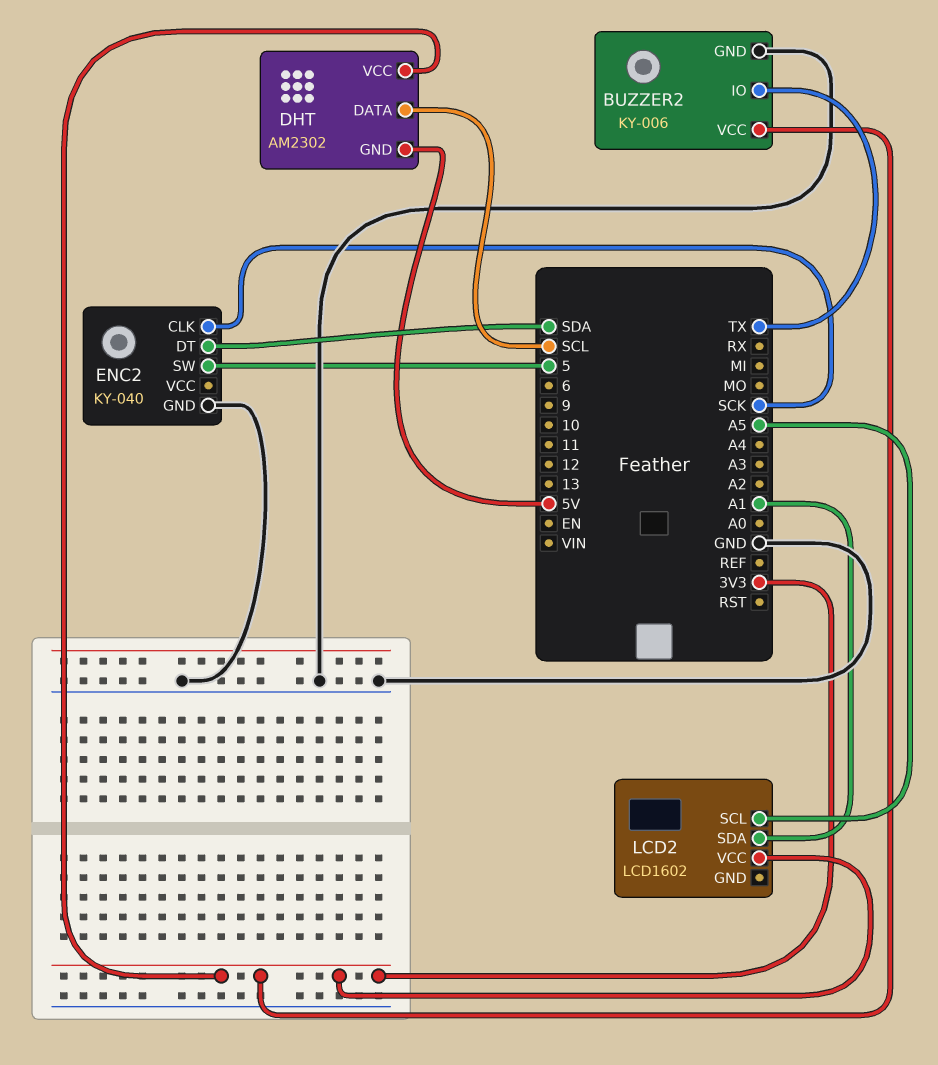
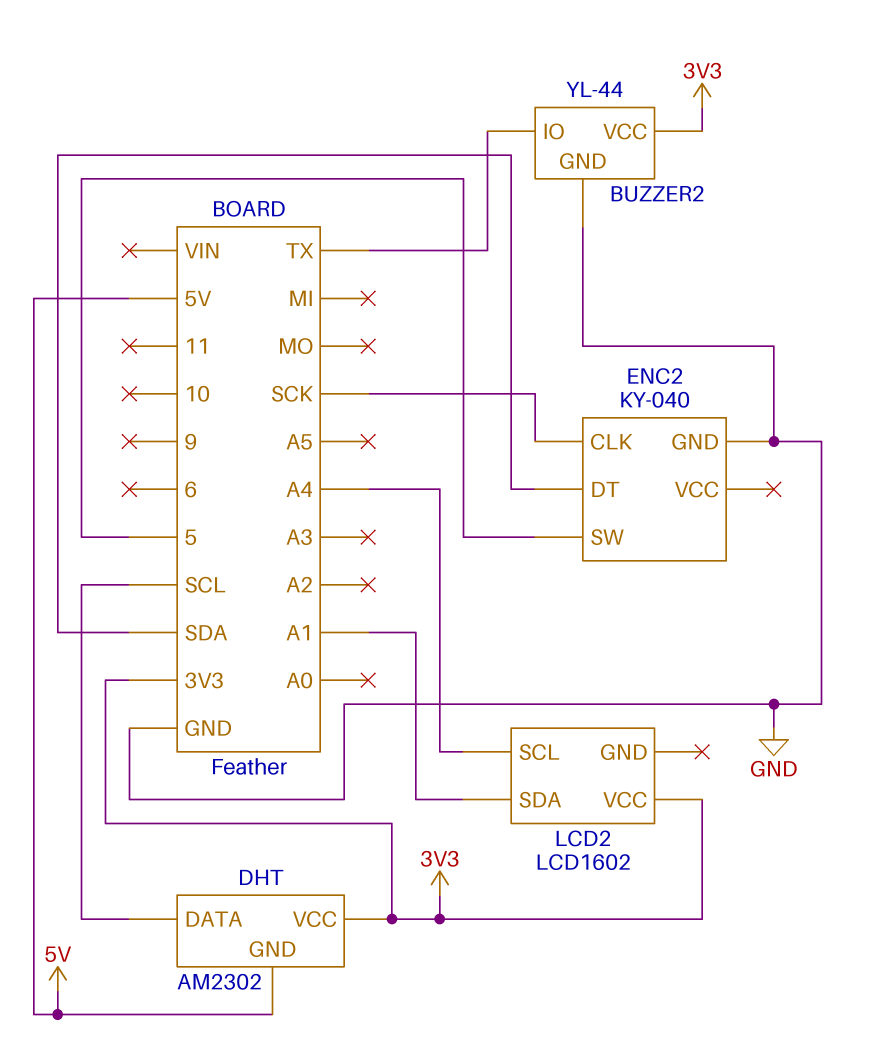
BUZZER2: KY-006 -> YL-44
LCD2 pin SCL: A5 -> A4

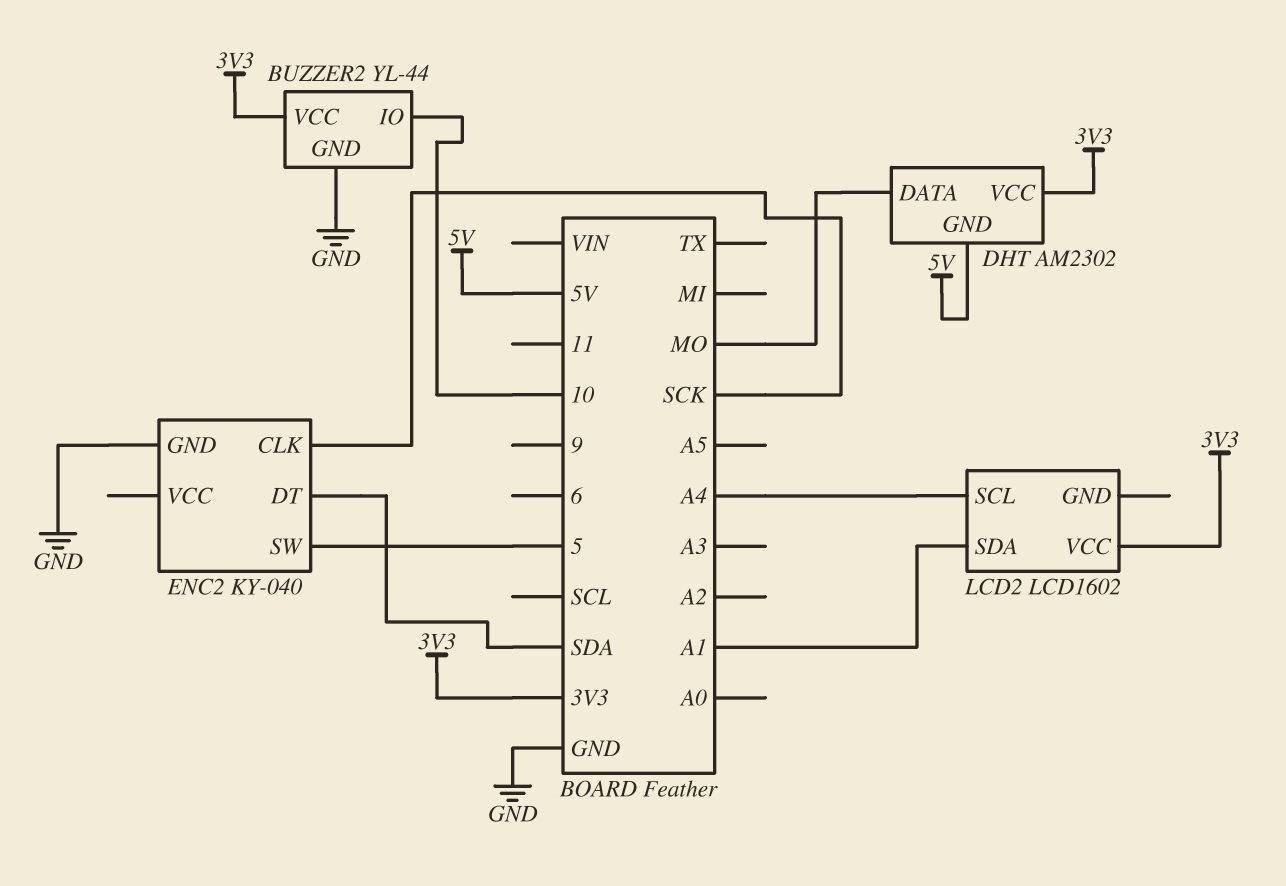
BUZZER2 pin IO: TX -> 10
DHT pin DATA: SCL -> MO

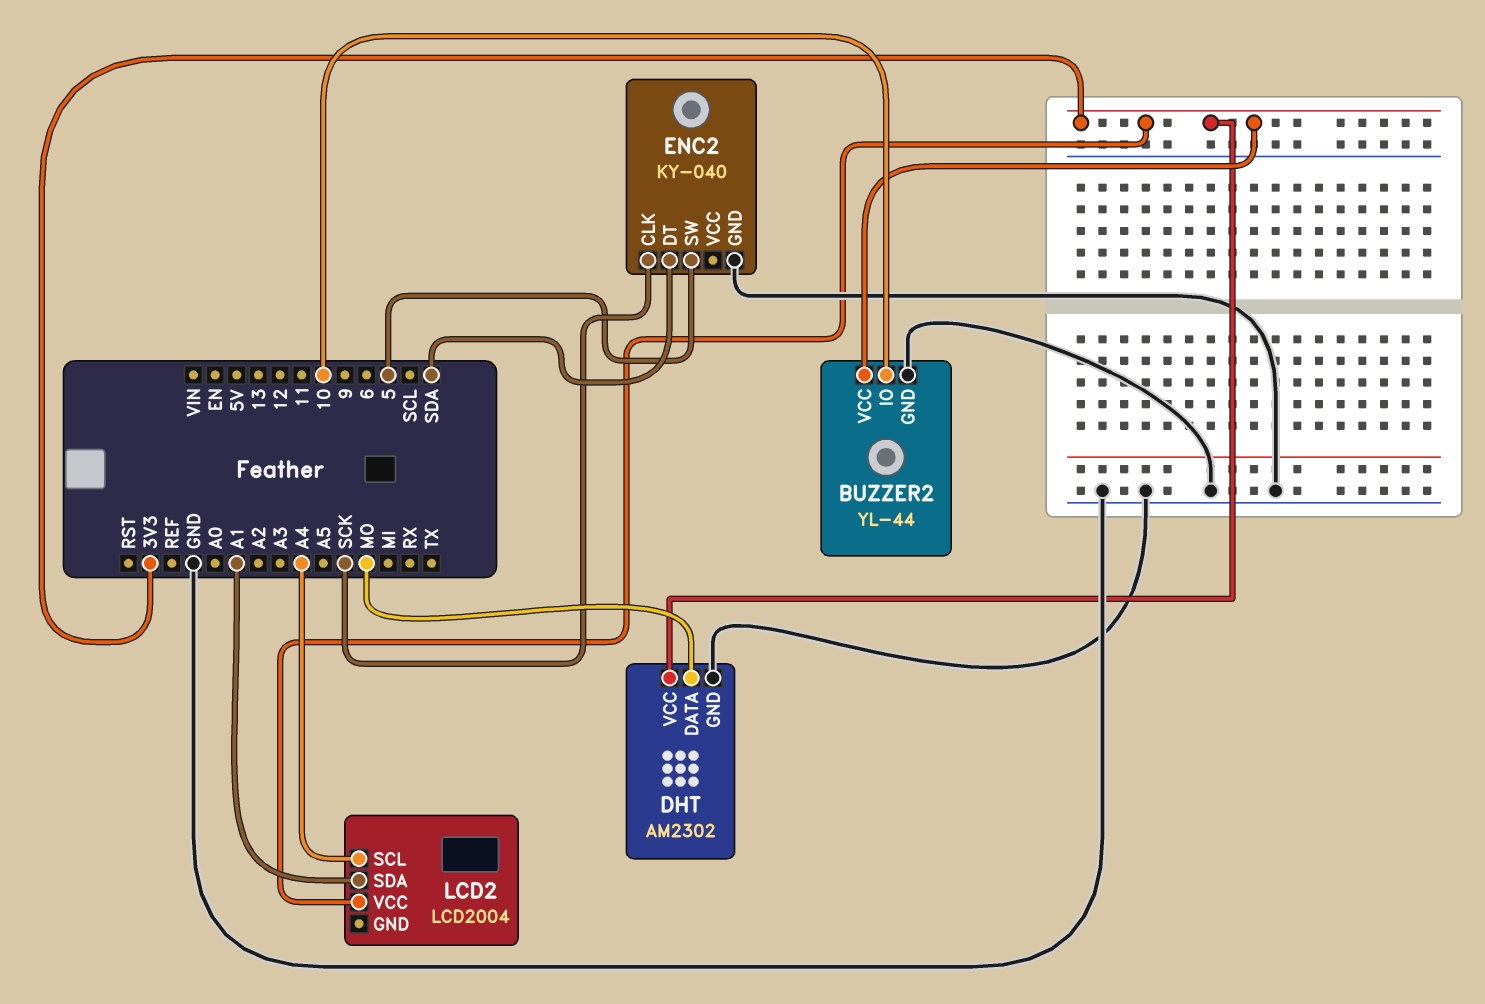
DHT pin GND: 5V -> GND
LCD2: LCD1602 -> LCD2004

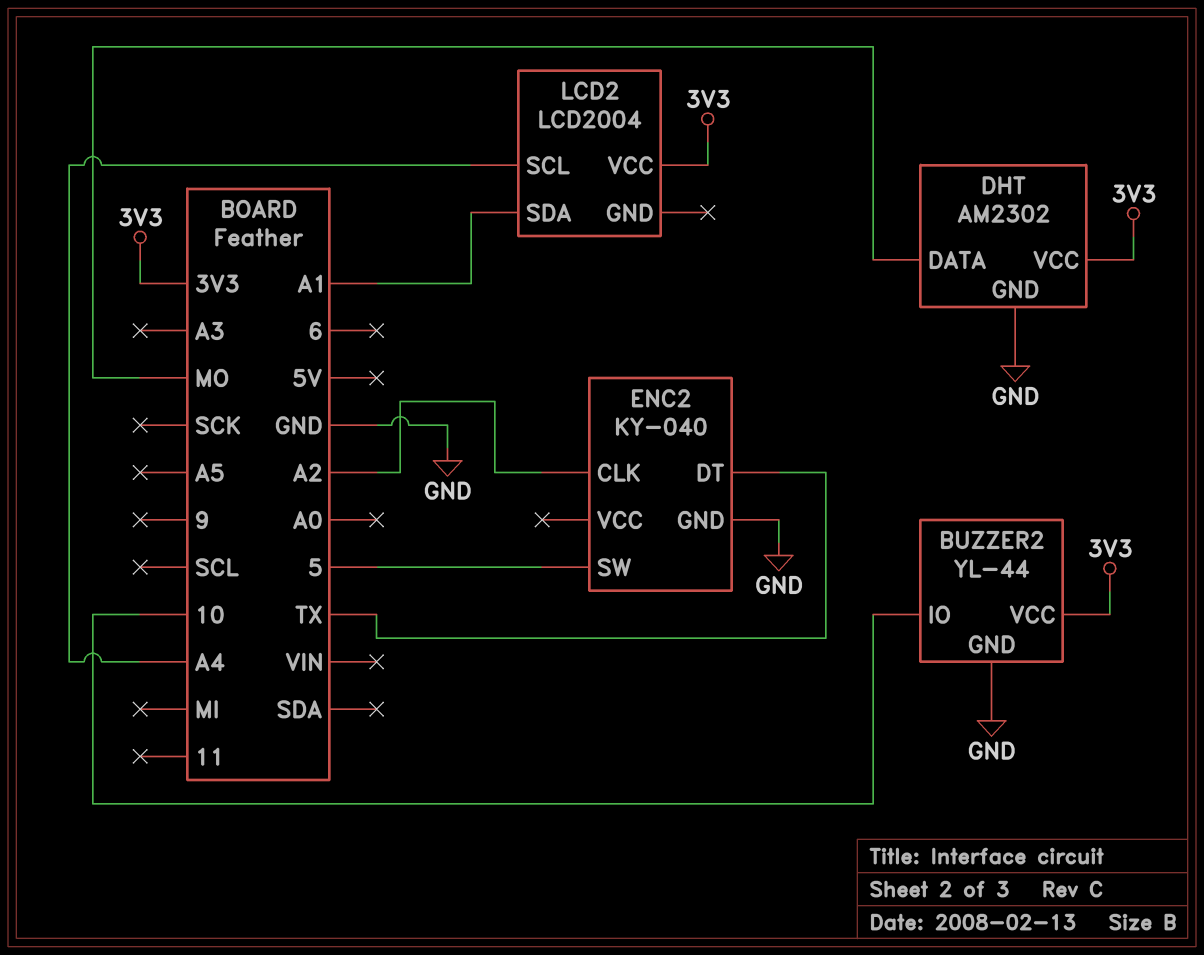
ENC2 pin CLK: SCK -> A2
ENC2 pin DT: SDA -> TX

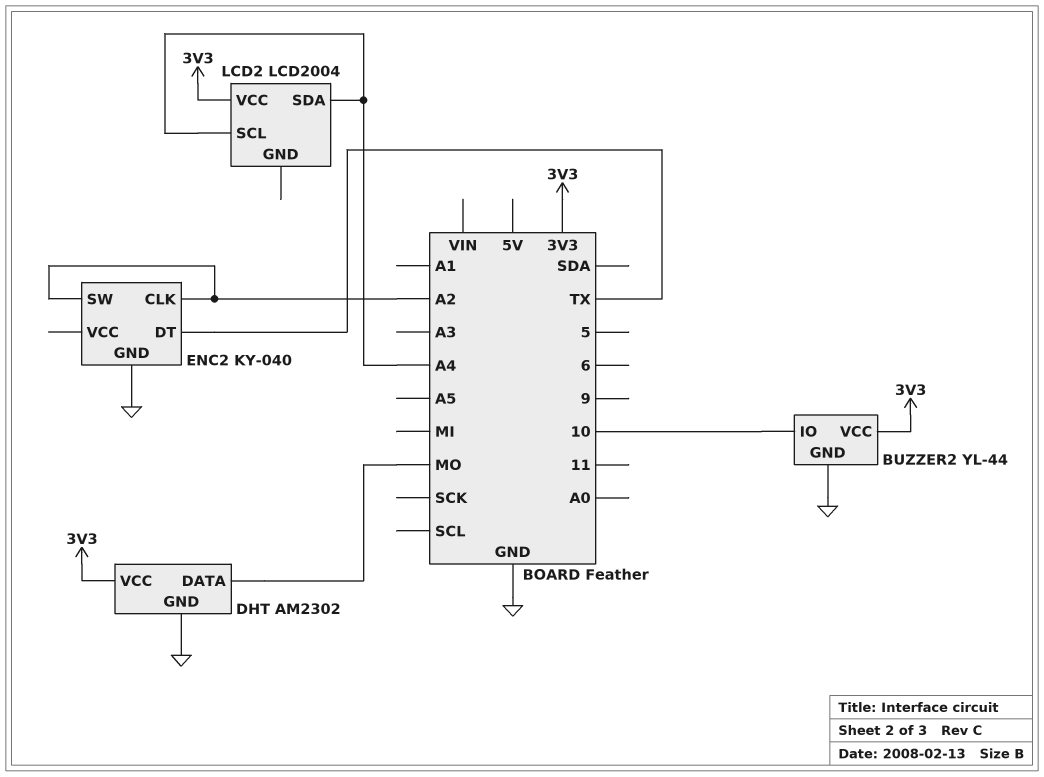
ENC2 pin SW: 5 -> A2
LCD2 pin SDA: A1 -> A4

